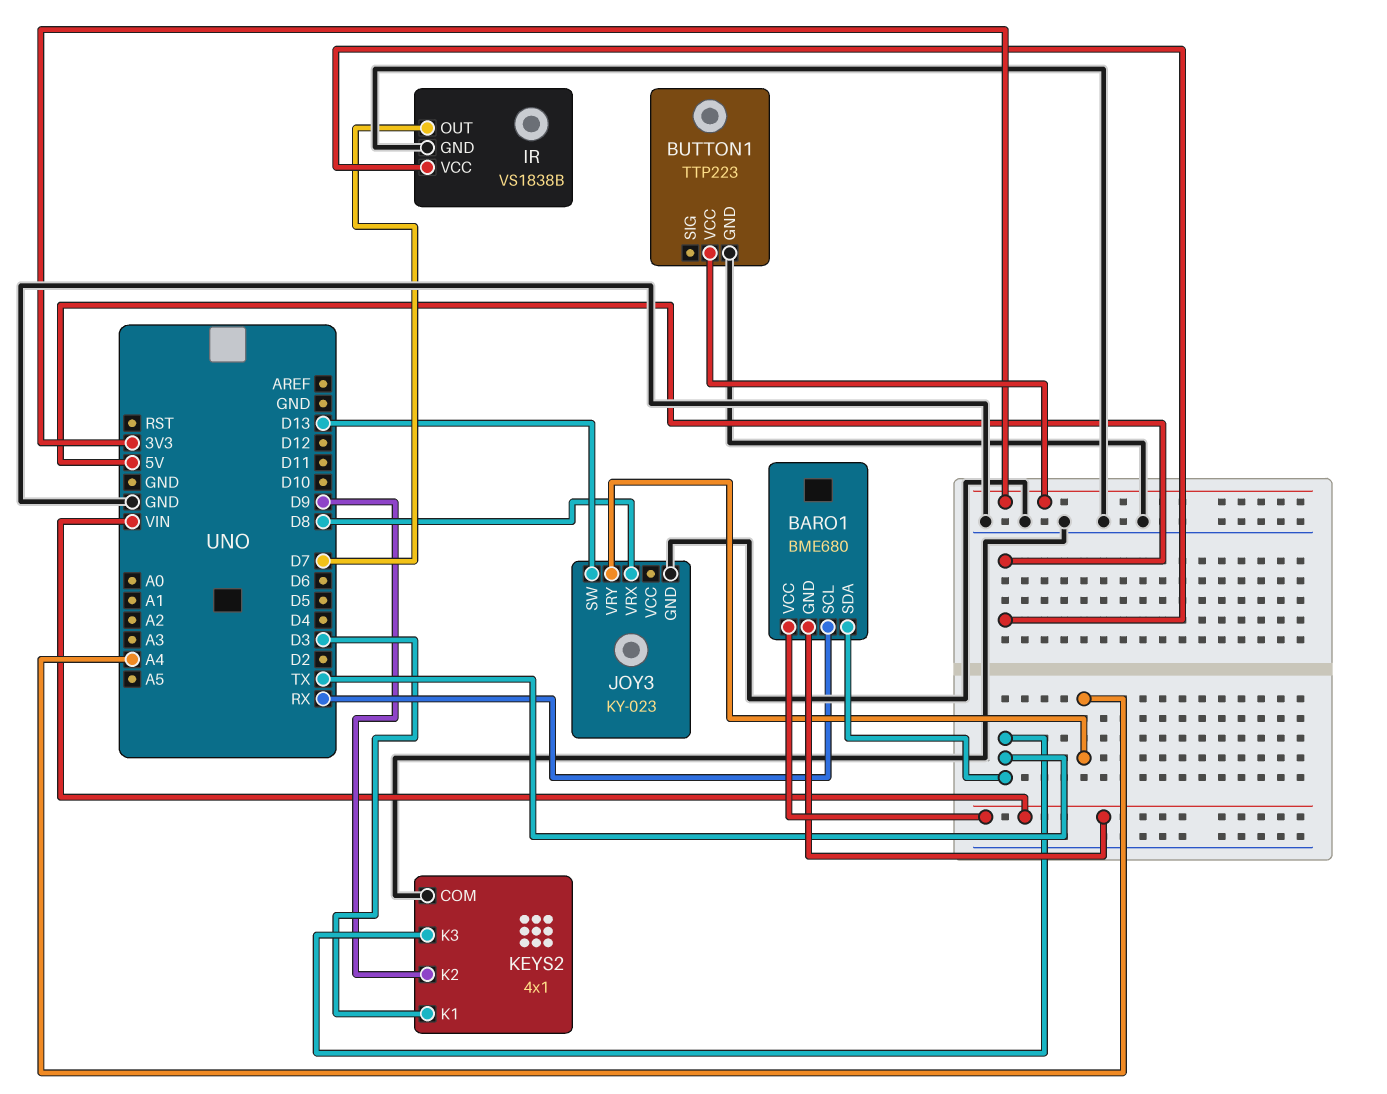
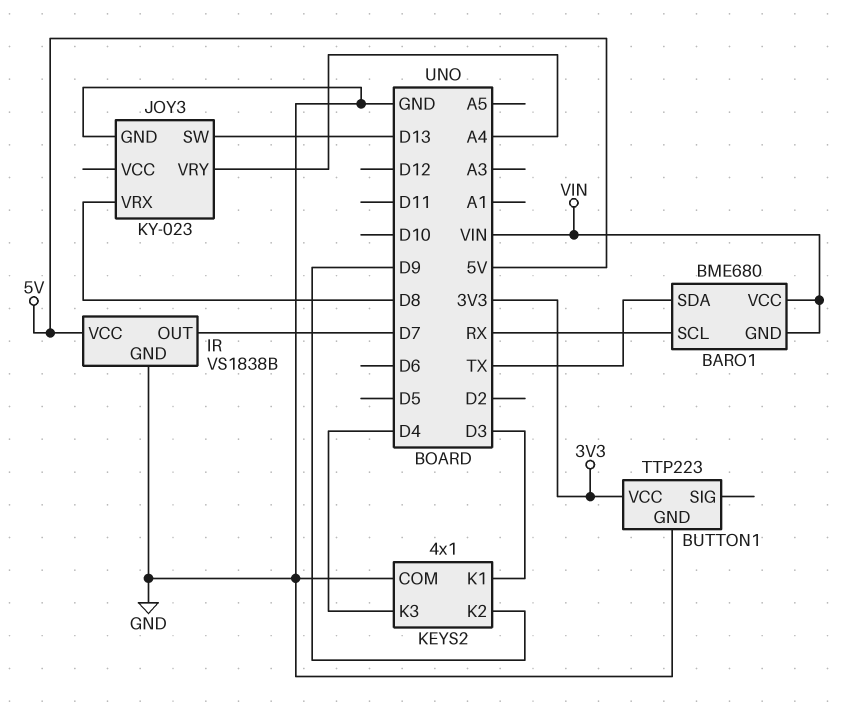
KEYS2 pin K3: TX -> D4

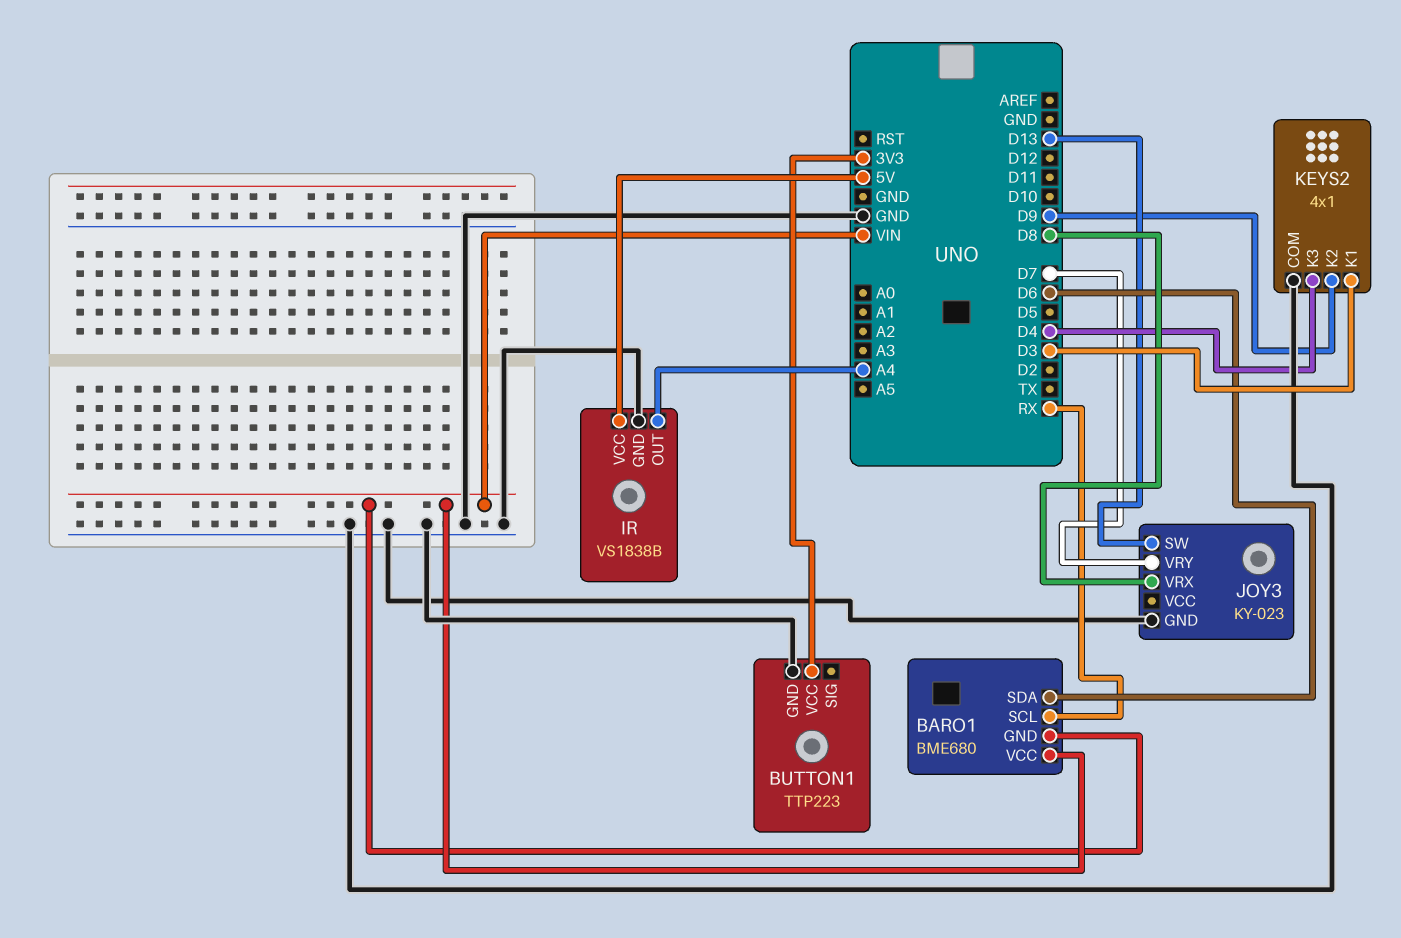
BARO1 pin SDA: TX -> D6
IR pin OUT: D7 -> A4
JOY3 pin VRY: A4 -> D7

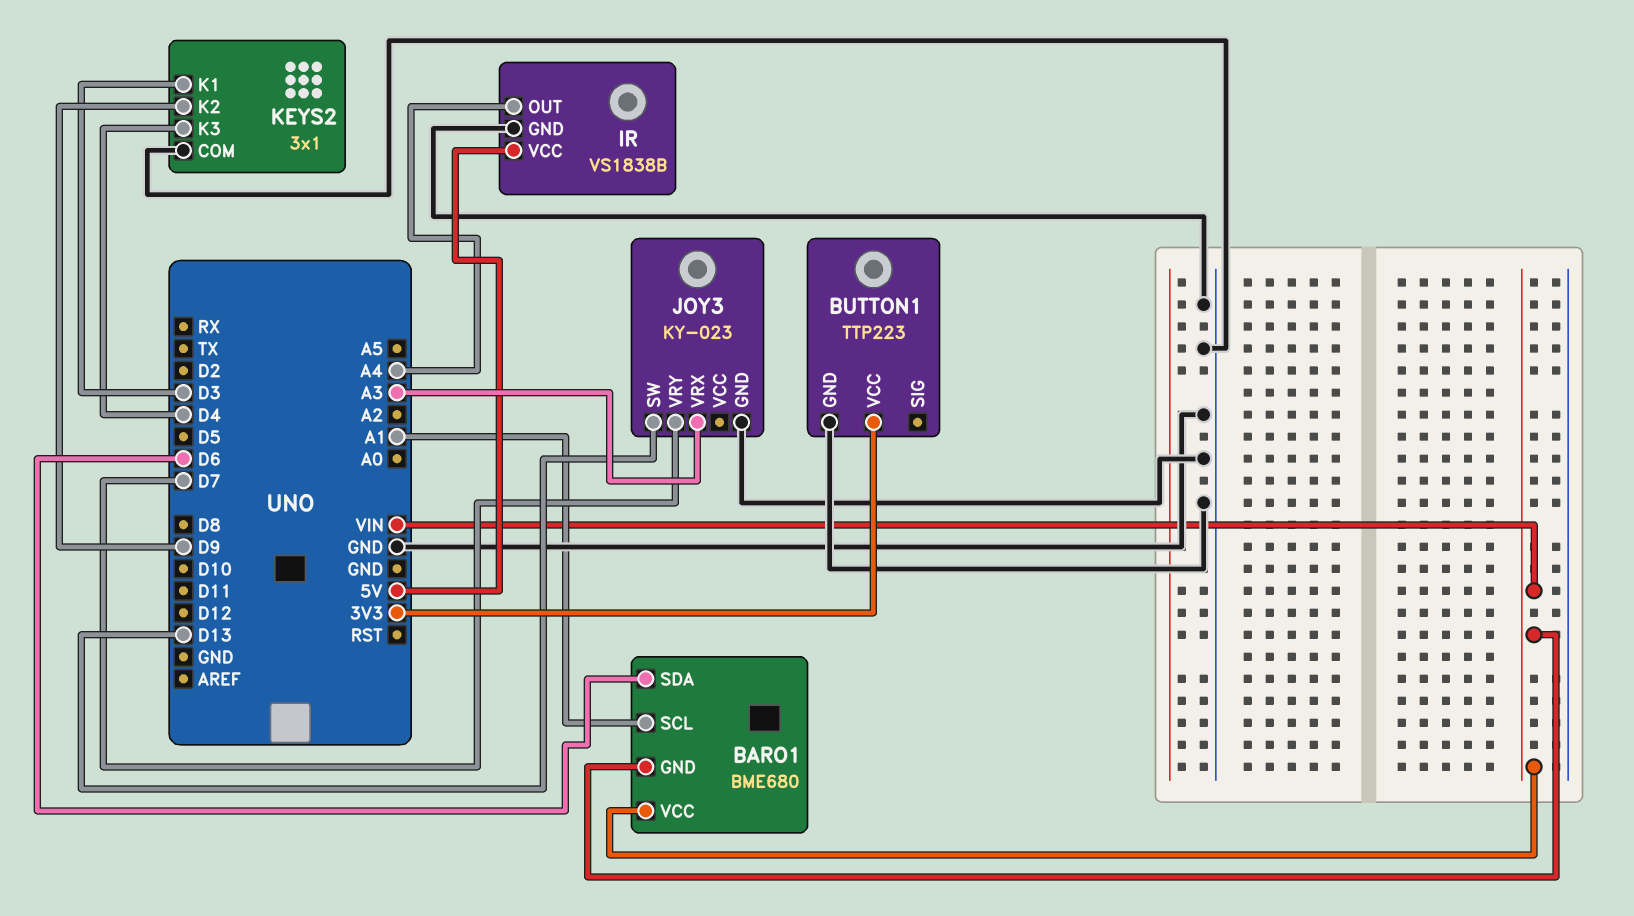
BARO1 pin SCL: RX -> A1
JOY3 pin VRX: D8 -> A3
KEYS2: 4x1 -> 3x1

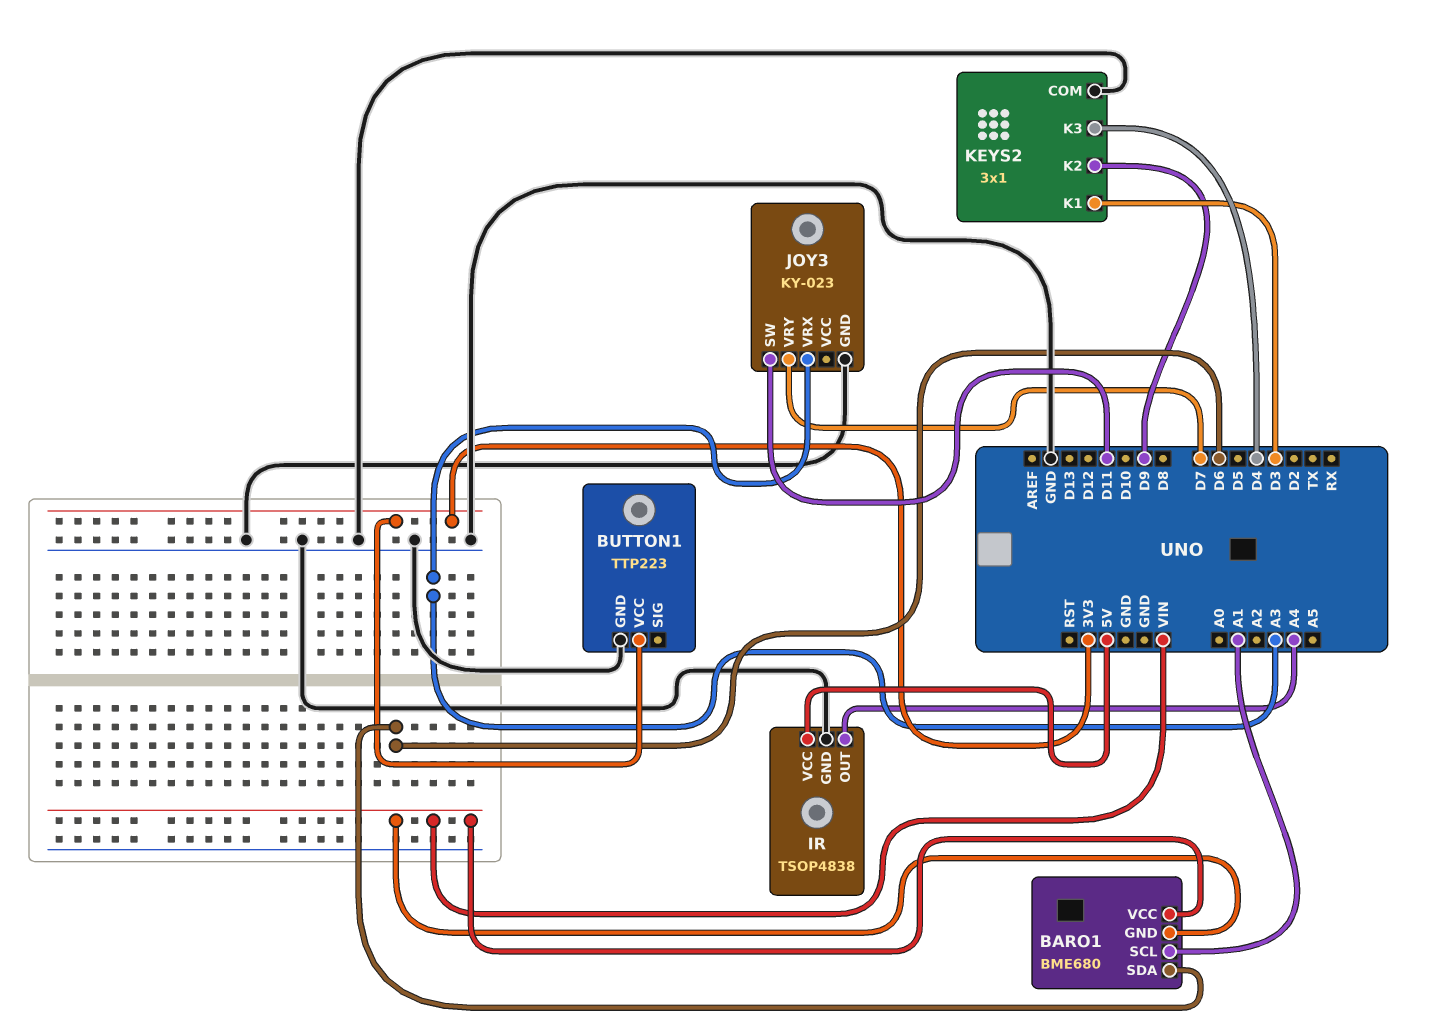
IR: VS1838B -> TSOP4838
JOY3 pin SW: D13 -> D11

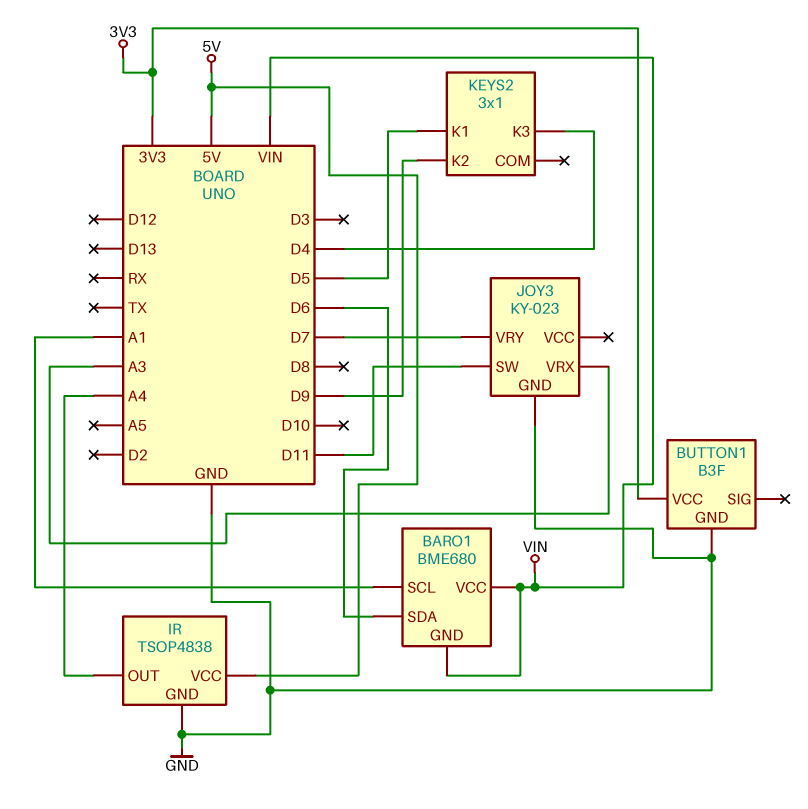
BUTTON1: TTP223 -> B3F
KEYS2 pin COM: GND -> none
KEYS2 pin K1: D3 -> D5

